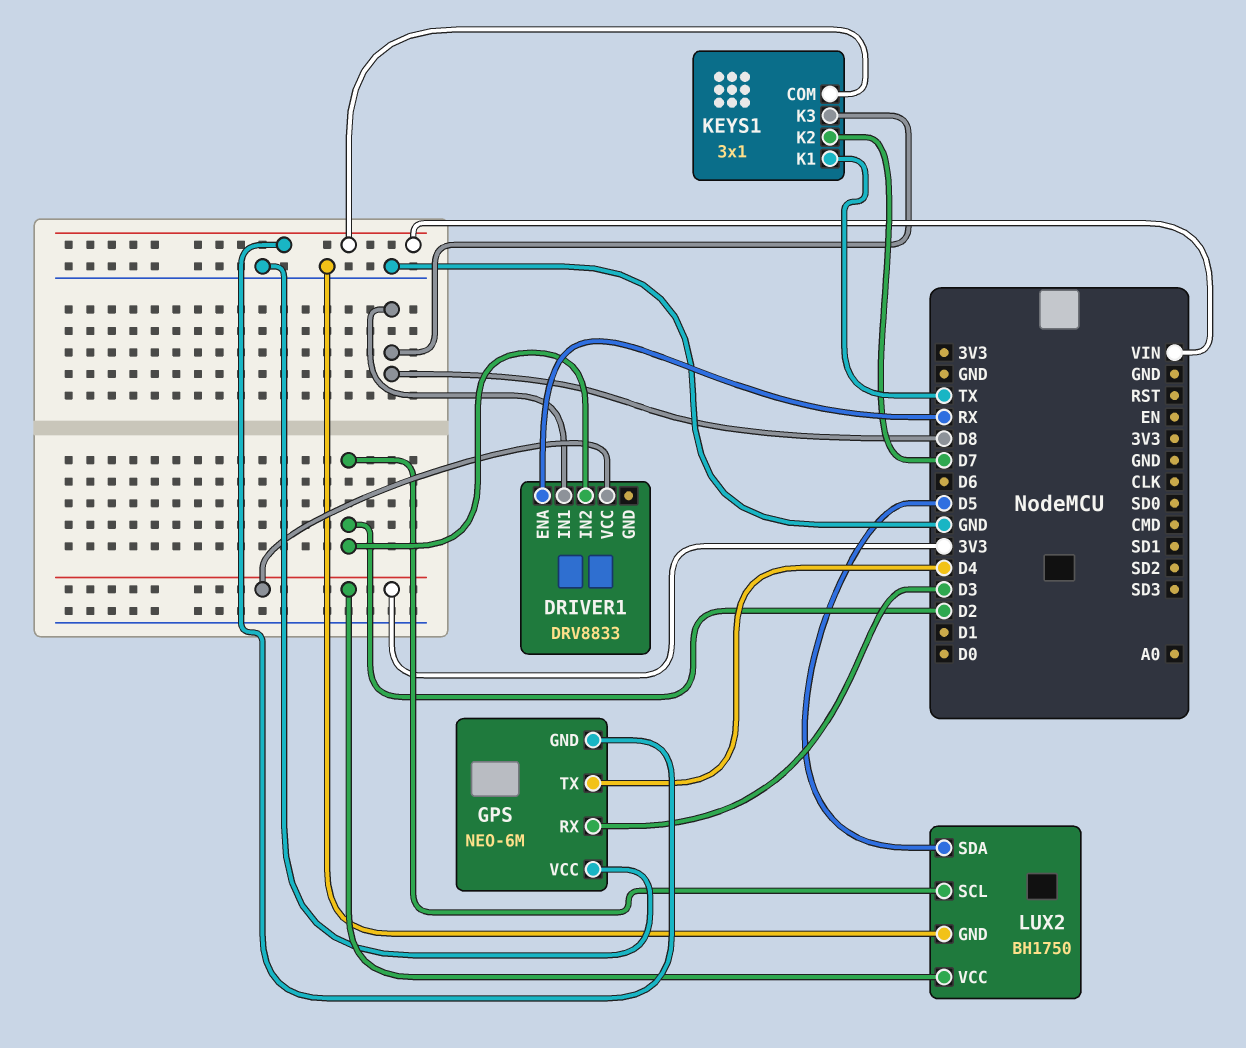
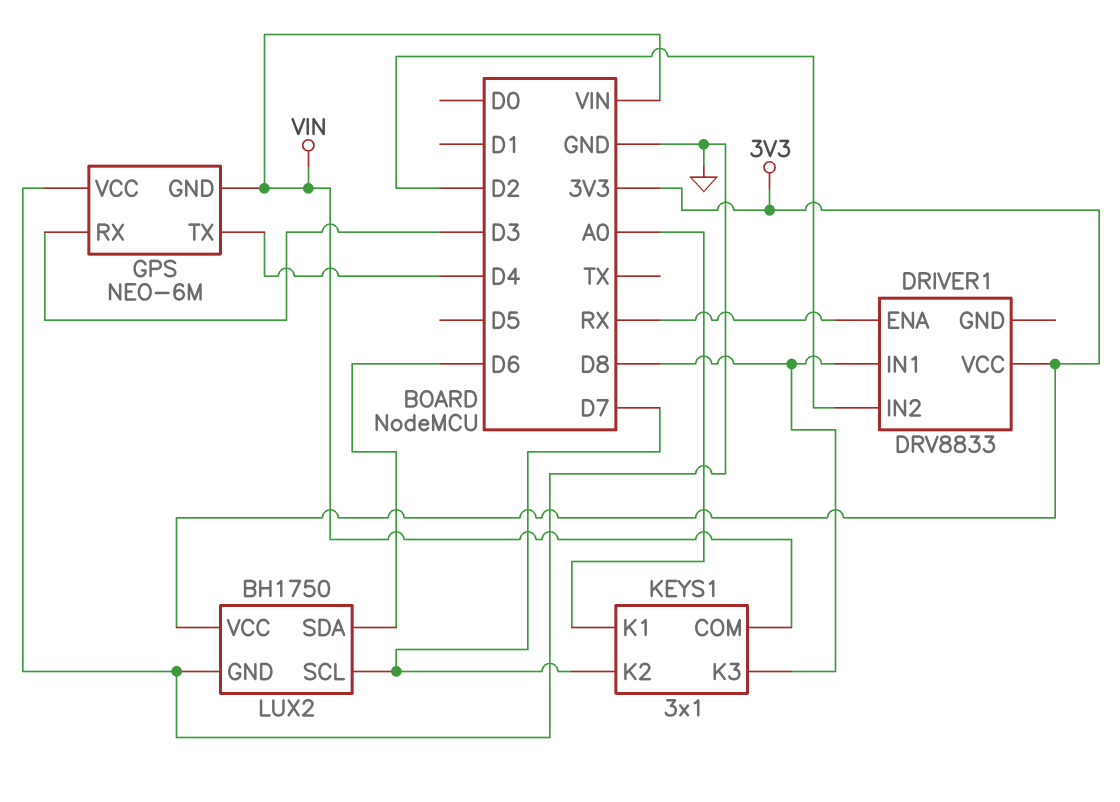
KEYS1 pin K1: TX -> A0
LUX2 pin SCL: D2 -> D7
LUX2 pin SDA: D5 -> D6

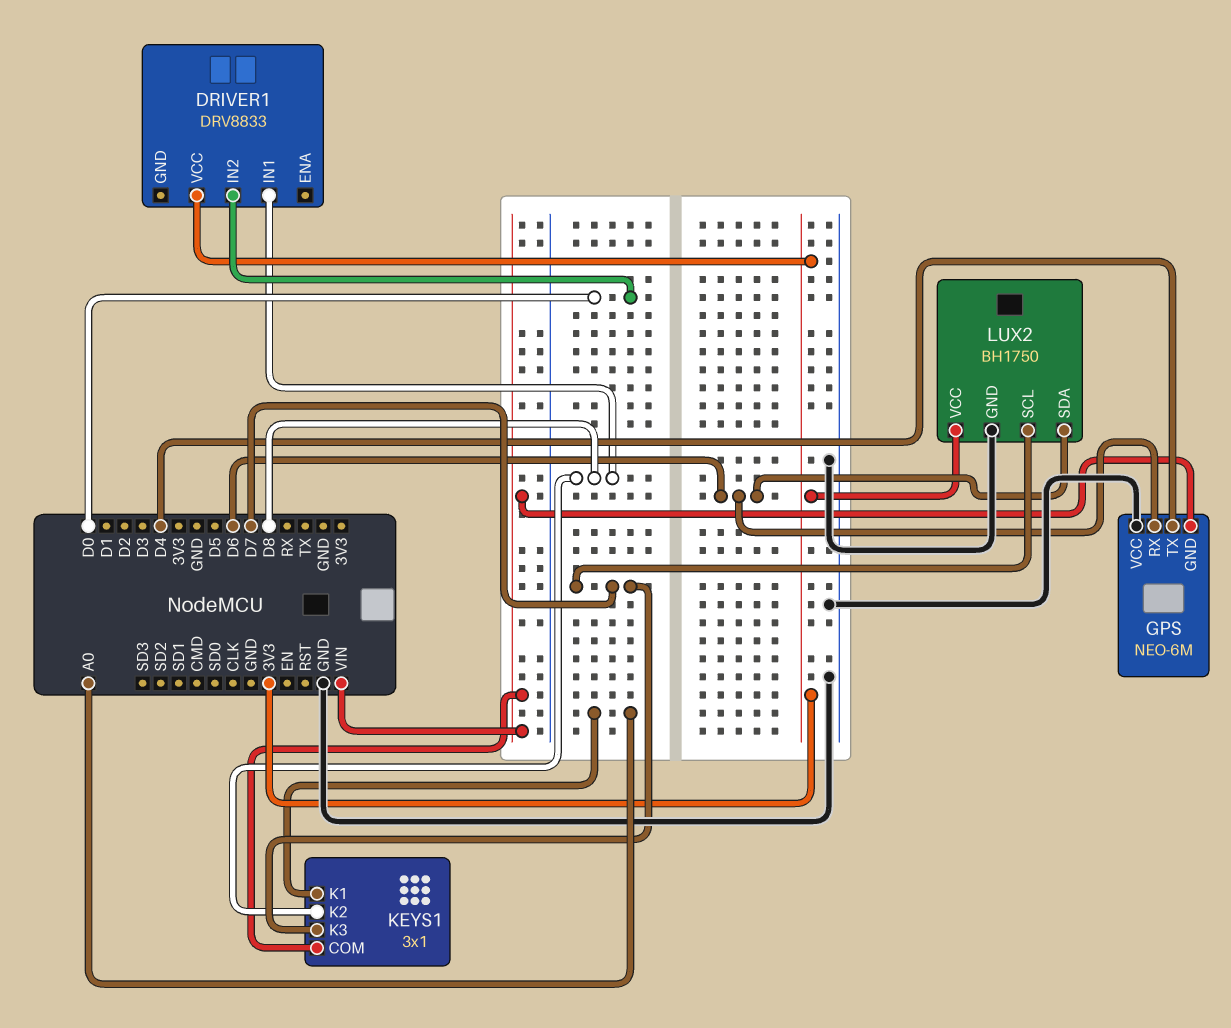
DRIVER1 pin ENA: RX -> none
DRIVER1 pin IN2: D2 -> D0
GPS pin RX: D3 -> D6
KEYS1 pin K2: D7 -> D8
KEYS1 pin K3: D8 -> D7

